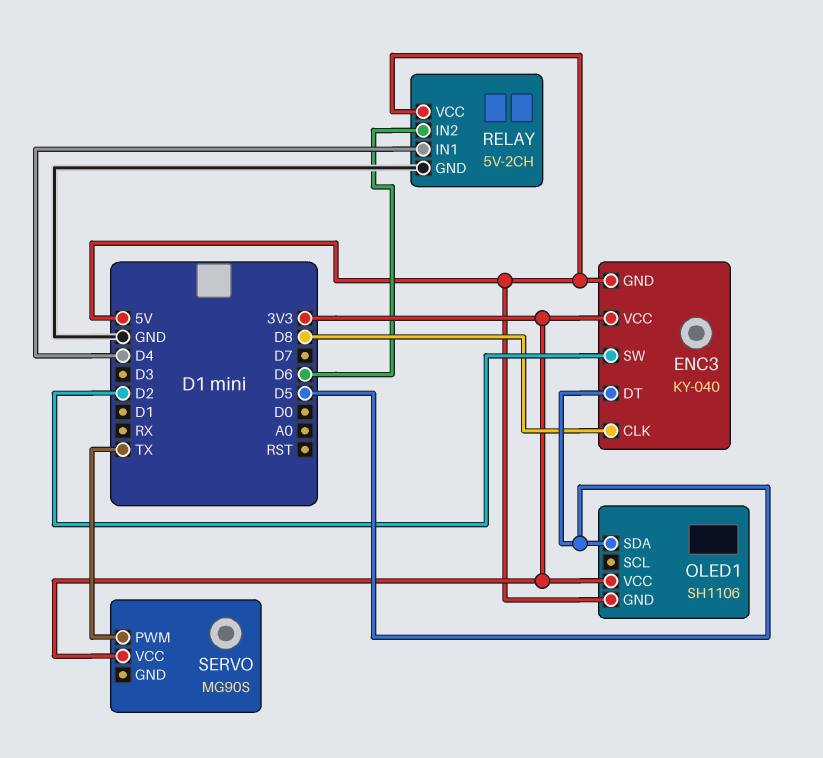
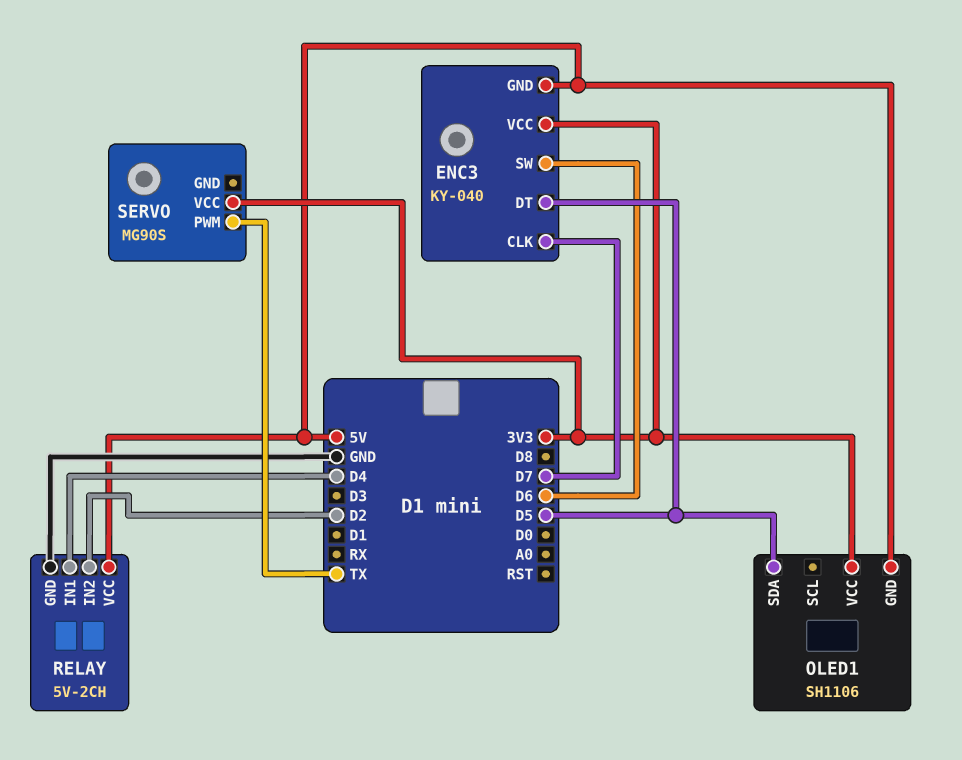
ENC3 pin CLK: D8 -> D7
ENC3 pin SW: D2 -> D6
RELAY pin IN2: D6 -> D2

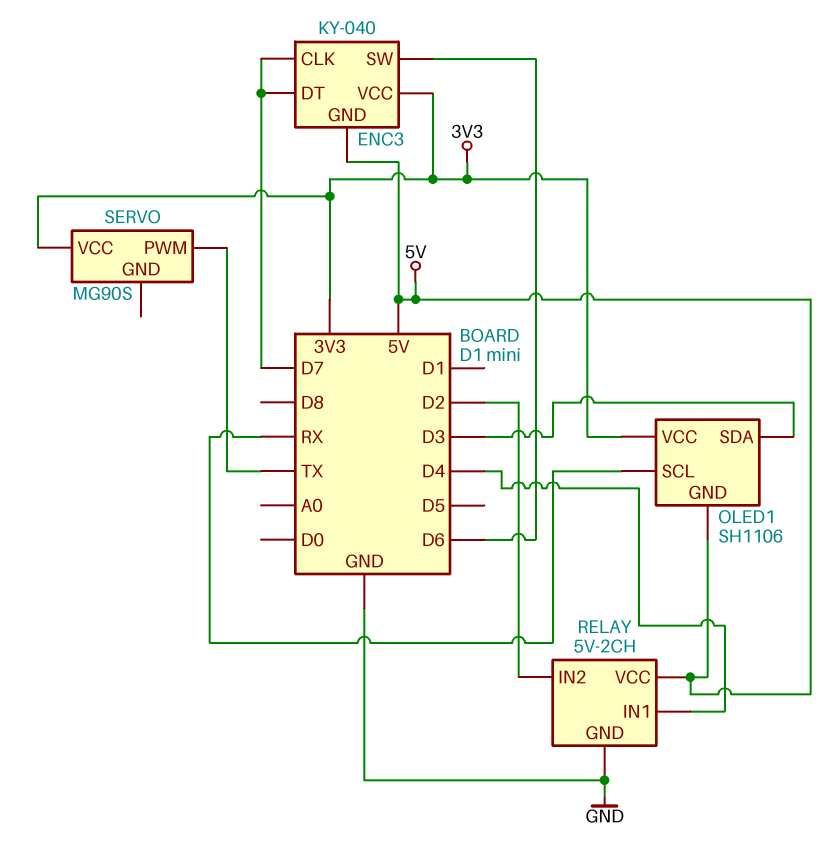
ENC3 pin DT: D5 -> D7
OLED1 pin SCL: none -> RX
OLED1 pin SDA: D5 -> D3

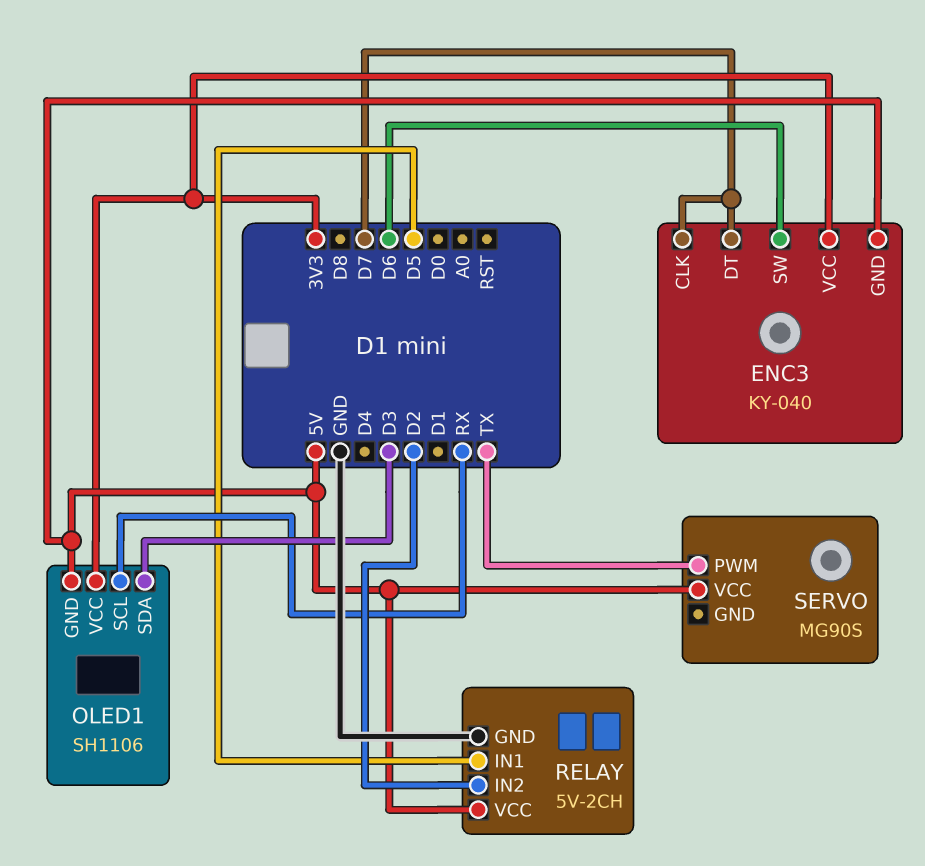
RELAY pin IN1: D4 -> D5
SERVO pin VCC: 3V3 -> 5V

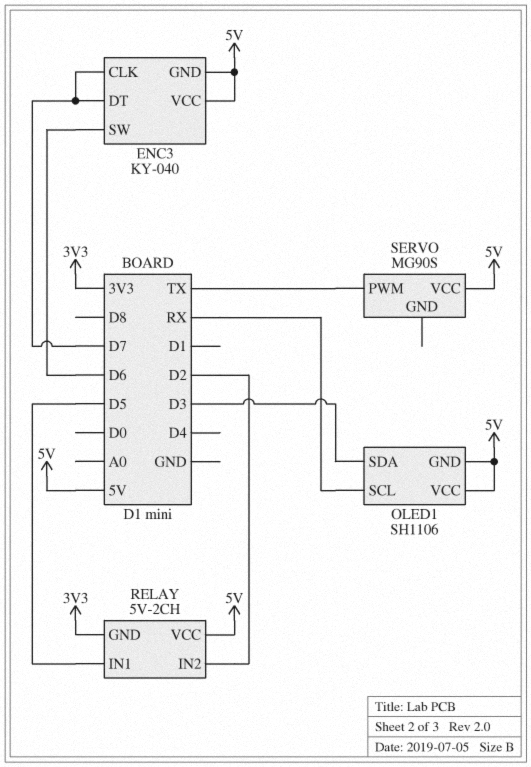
ENC3 pin VCC: 3V3 -> 5V
OLED1 pin VCC: 3V3 -> 5V
RELAY pin GND: GND -> 3V3

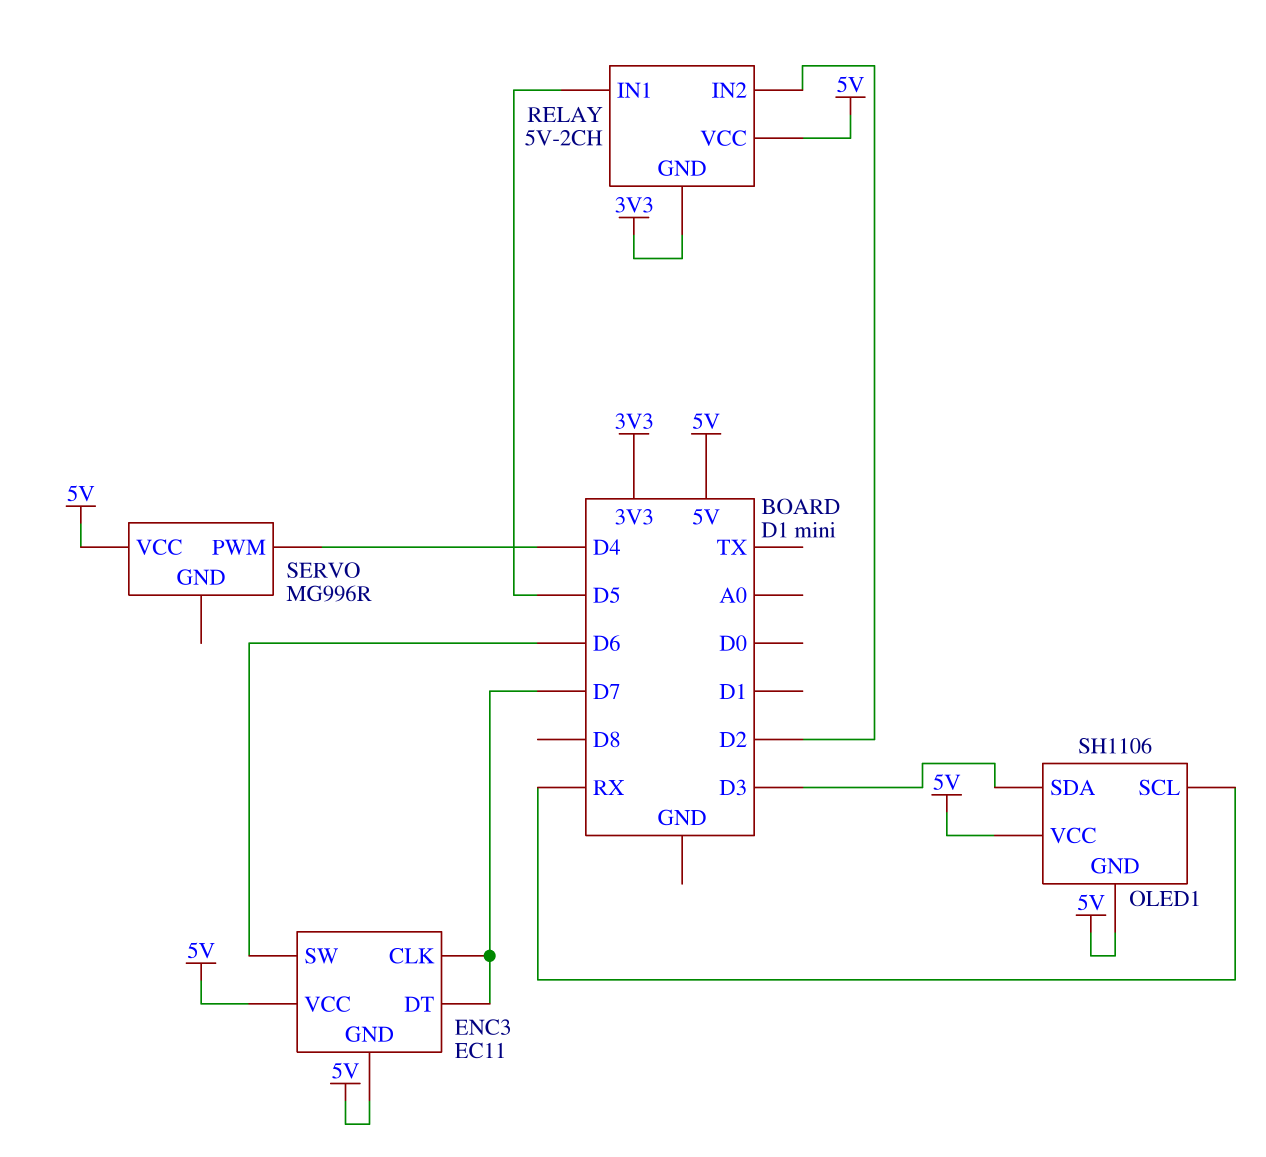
ENC3: KY-040 -> EC11
SERVO: MG90S -> MG996R
SERVO pin PWM: TX -> D4

